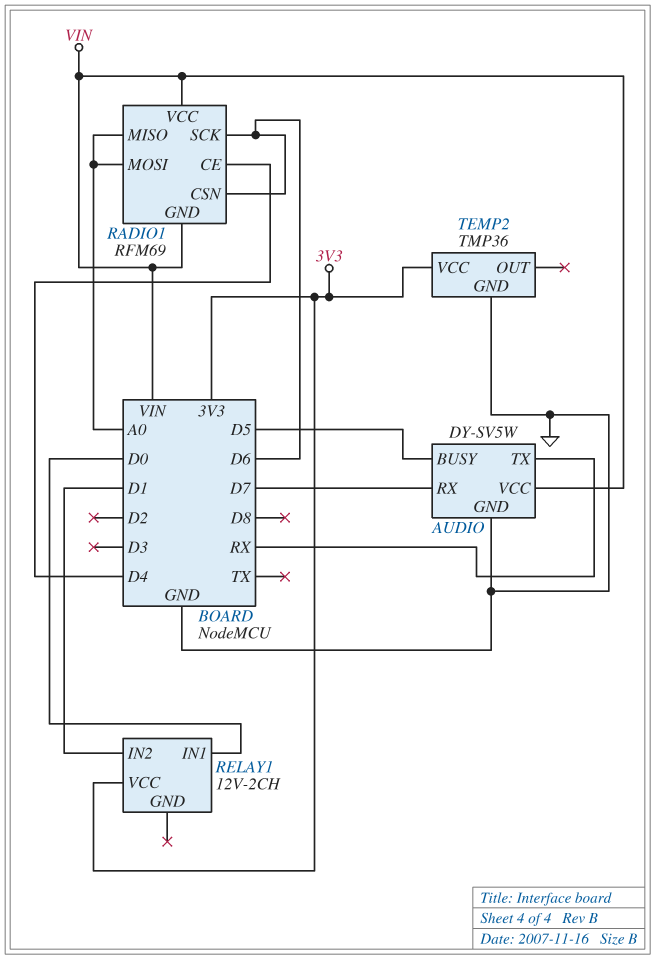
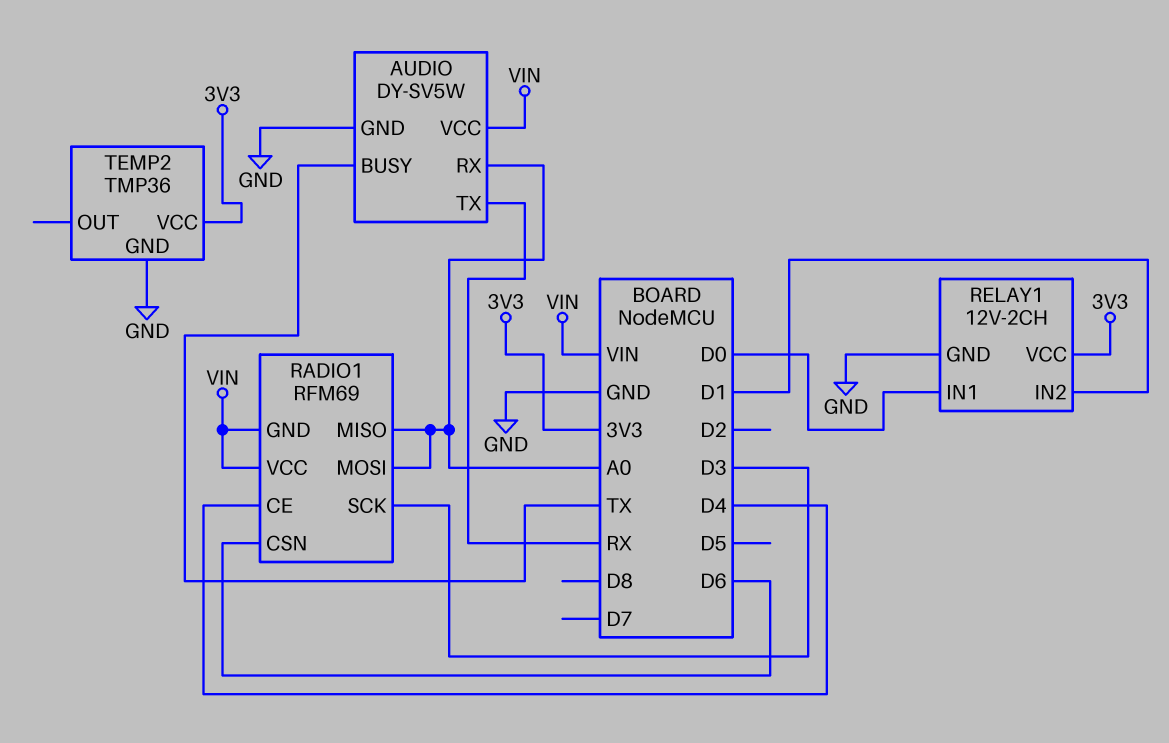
AUDIO pin BUSY: D5 -> TX
AUDIO pin RX: D7 -> A0
RADIO1 pin SCK: D6 -> D3
RELAY1 pin GND: none -> GND

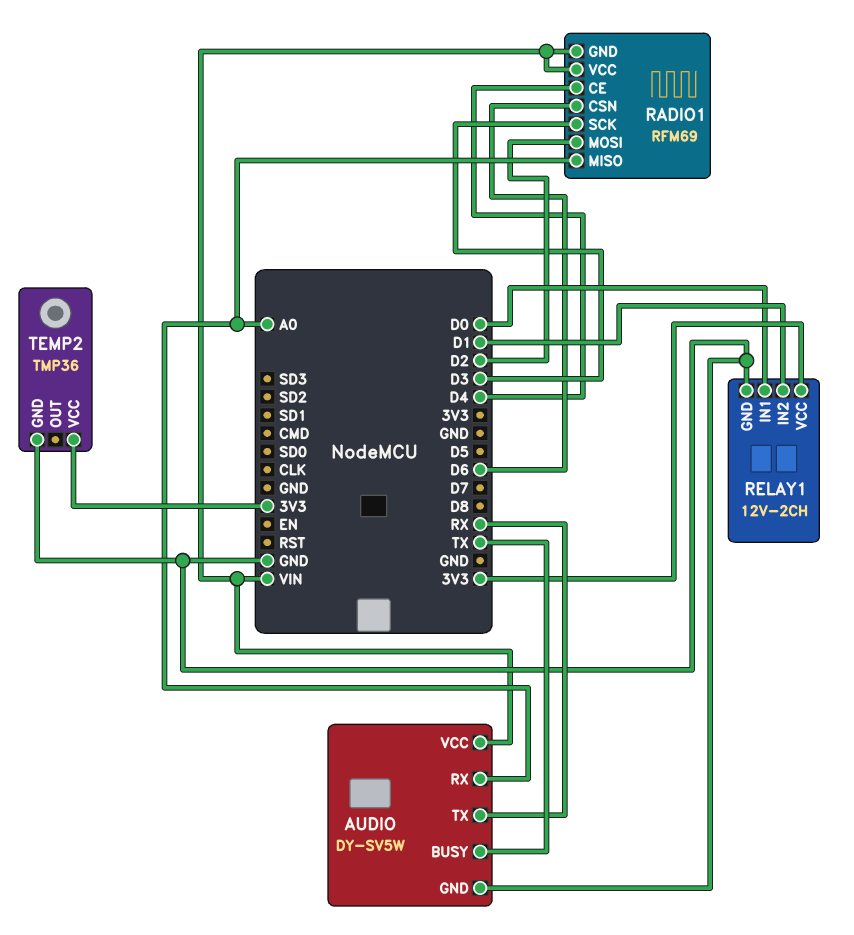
RADIO1 pin MOSI: A0 -> D2

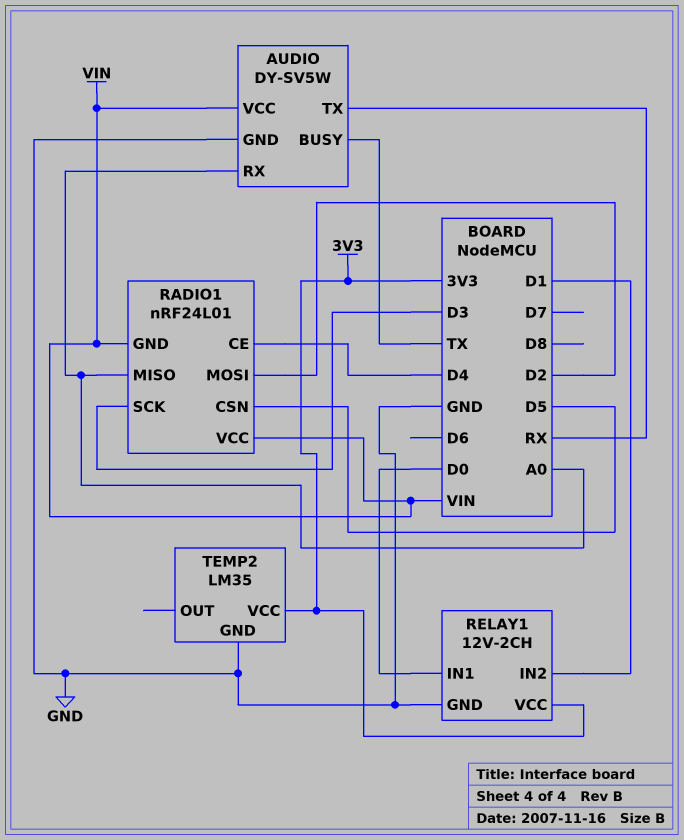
RADIO1: RFM69 -> nRF24L01
RADIO1 pin CSN: D6 -> D5
TEMP2: TMP36 -> LM35

